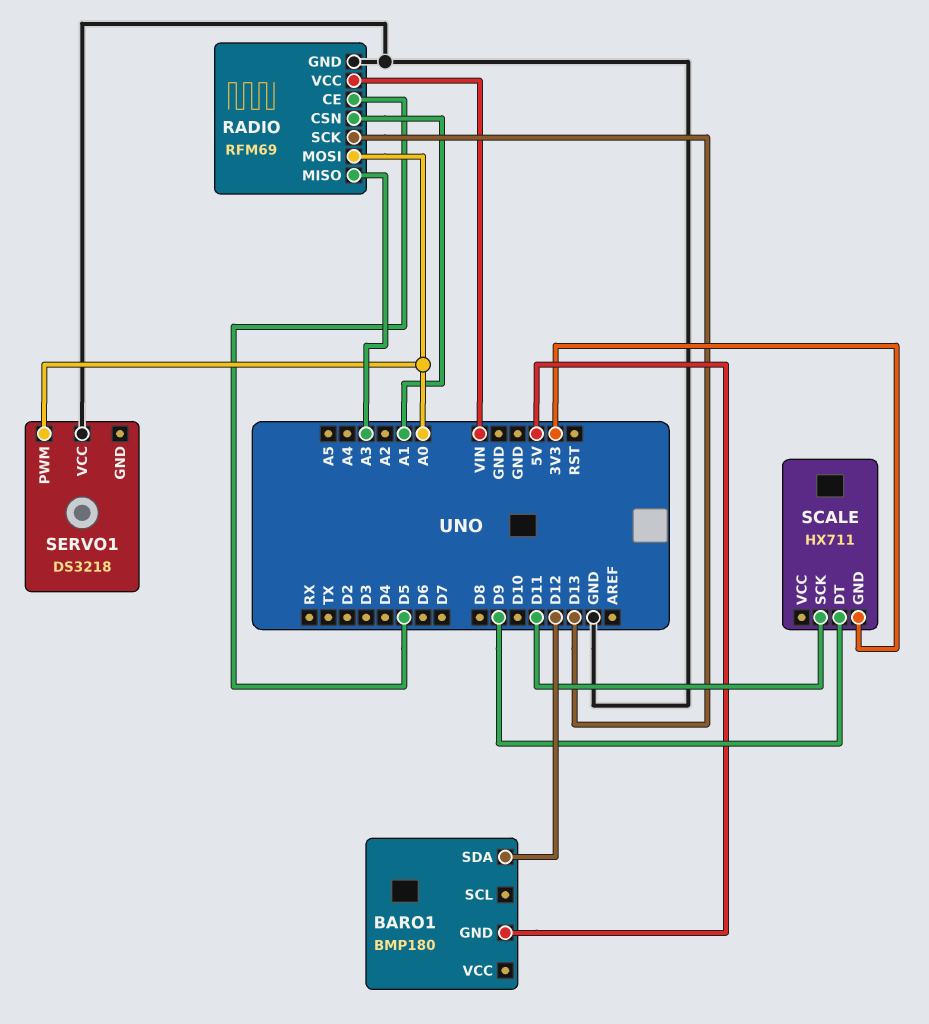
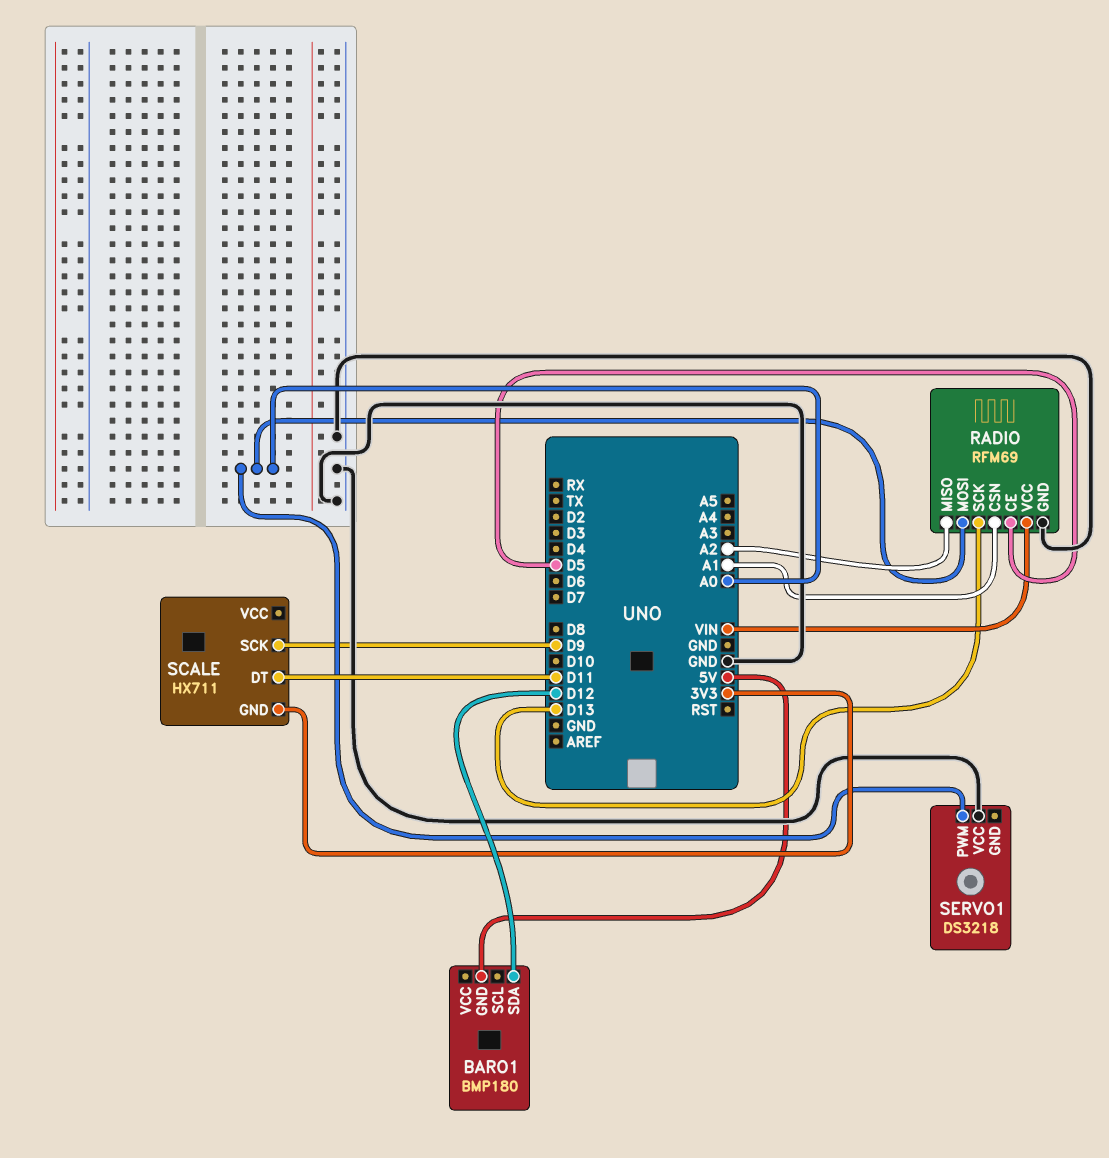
RADIO pin MISO: A3 -> A2
SCALE pin DT: D9 -> D11
SCALE pin SCK: D11 -> D9

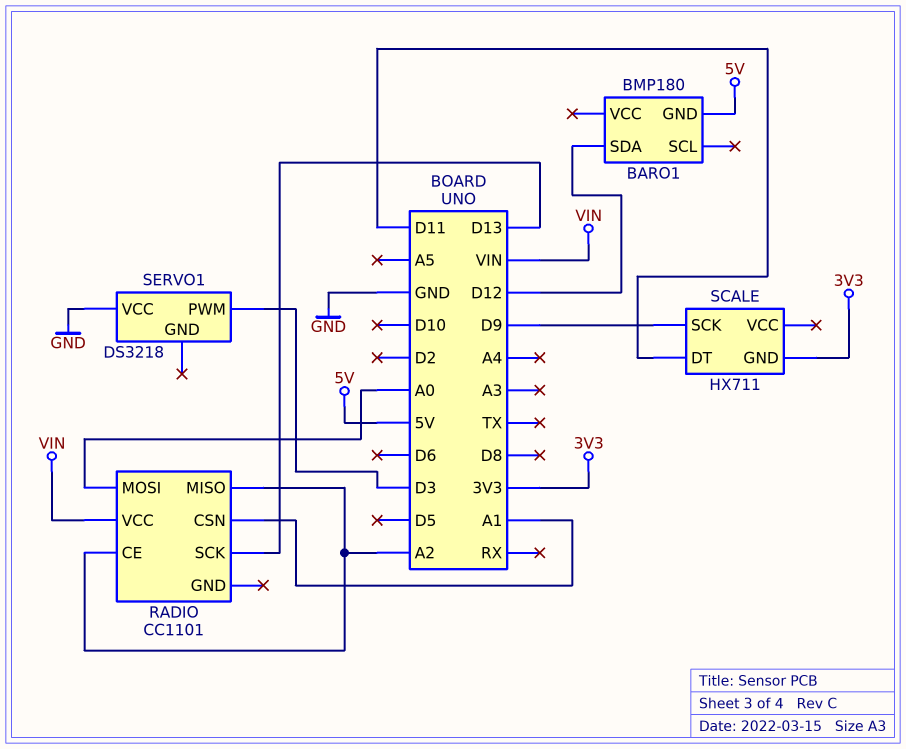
RADIO: RFM69 -> CC1101
RADIO pin CE: D5 -> A2
RADIO pin GND: GND -> none
SERVO1 pin PWM: A0 -> D3

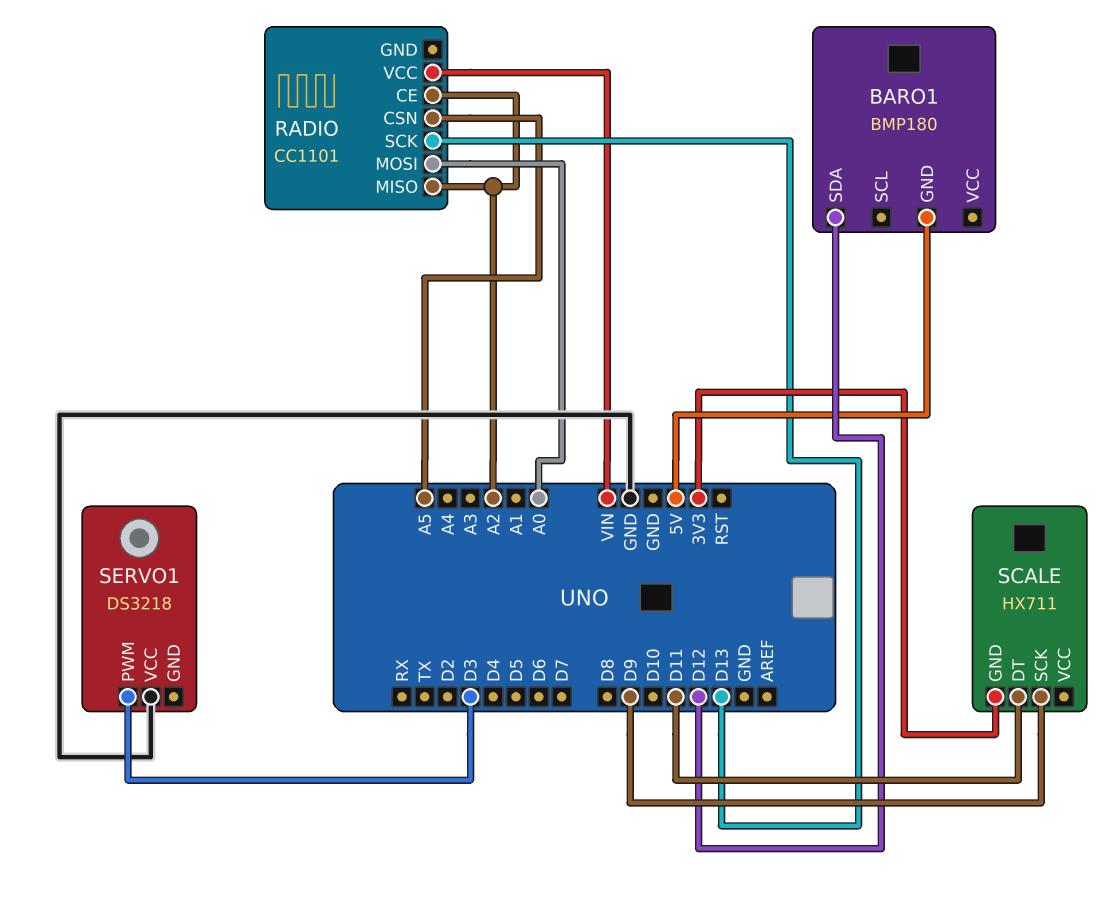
RADIO pin CSN: A1 -> A5

